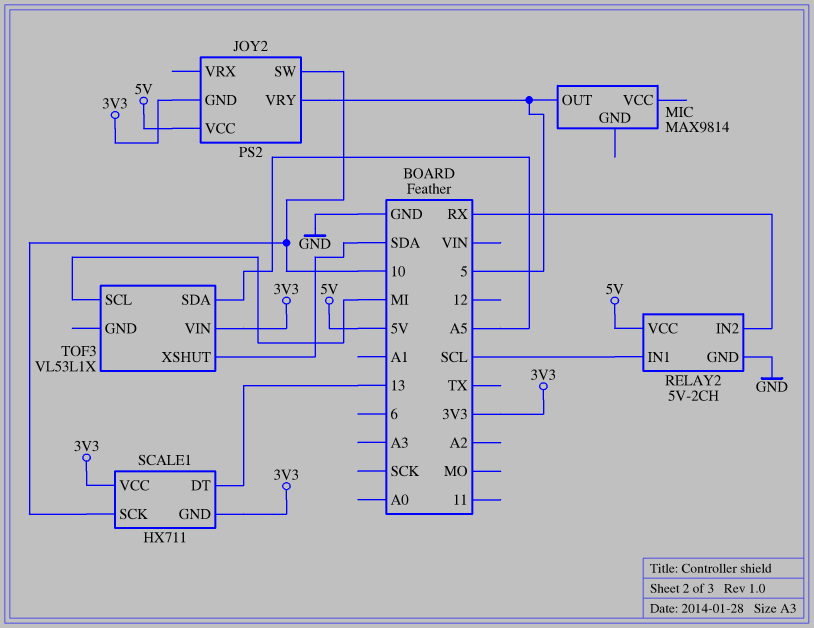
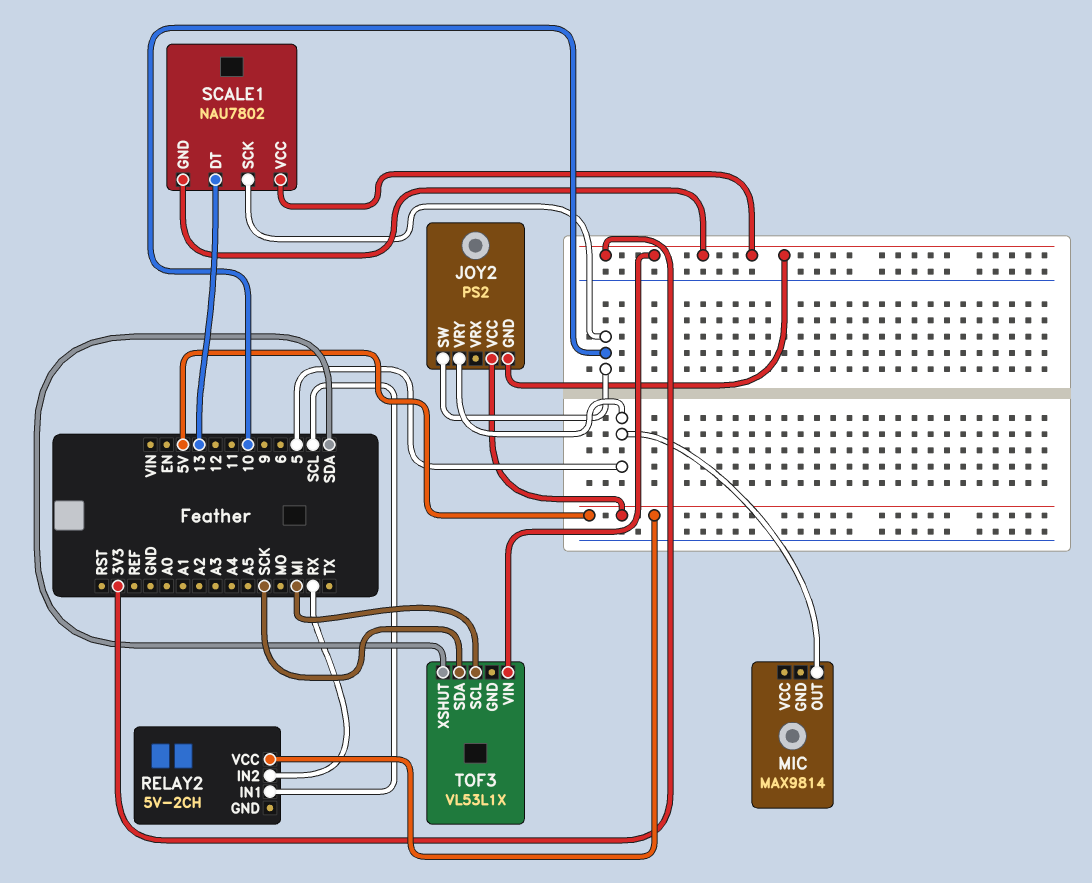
RELAY2 pin GND: GND -> none
SCALE1: HX711 -> NAU7802
TOF3 pin SDA: A5 -> SCK

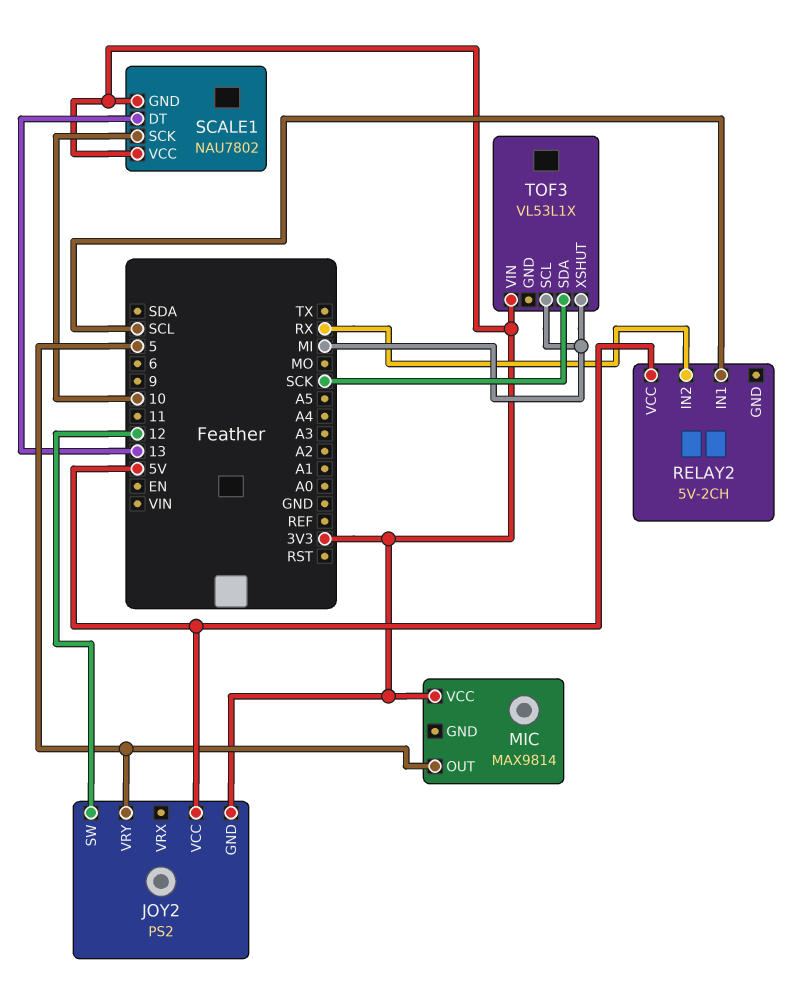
JOY2 pin SW: 10 -> 12
MIC pin VCC: none -> 3V3
TOF3 pin XSHUT: SDA -> MI

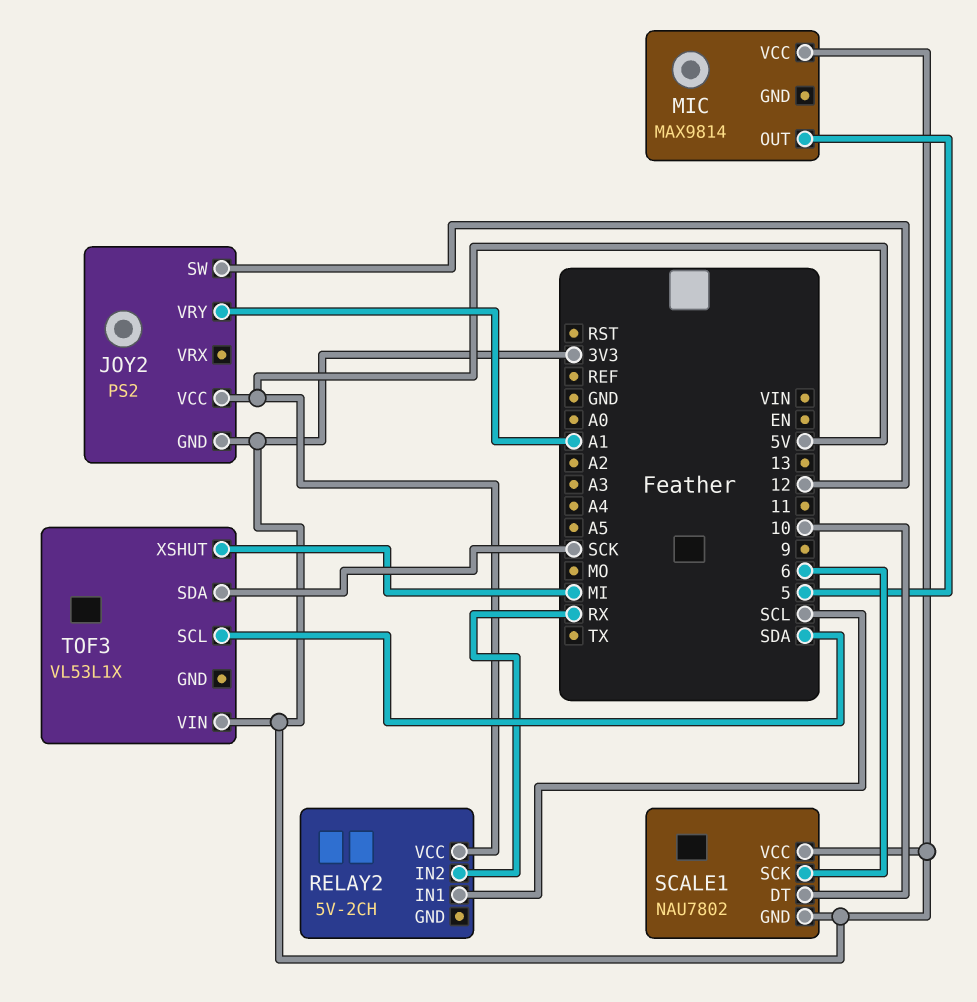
JOY2 pin VRY: 5 -> A1
SCALE1 pin DT: 13 -> 10
SCALE1 pin SCK: 10 -> 6
TOF3 pin SCL: MI -> SDA

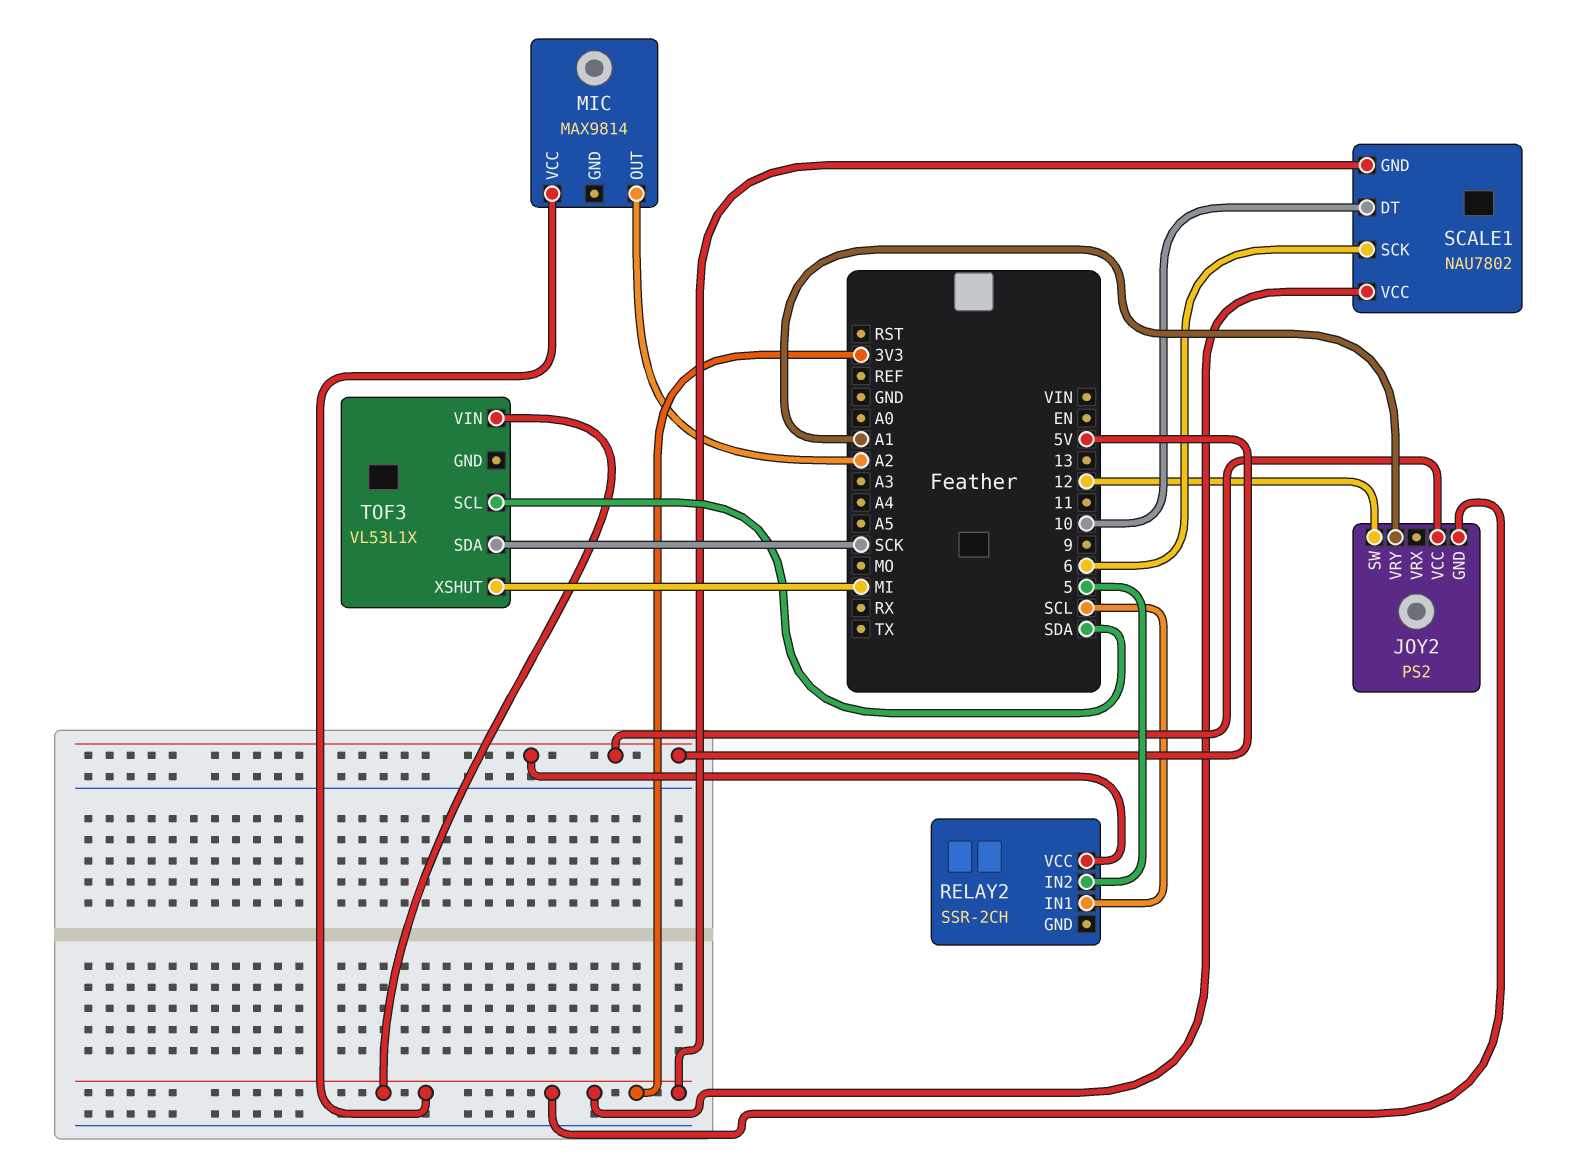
MIC pin OUT: 5 -> A2
RELAY2: 5V-2CH -> SSR-2CH
RELAY2 pin IN2: RX -> 5

